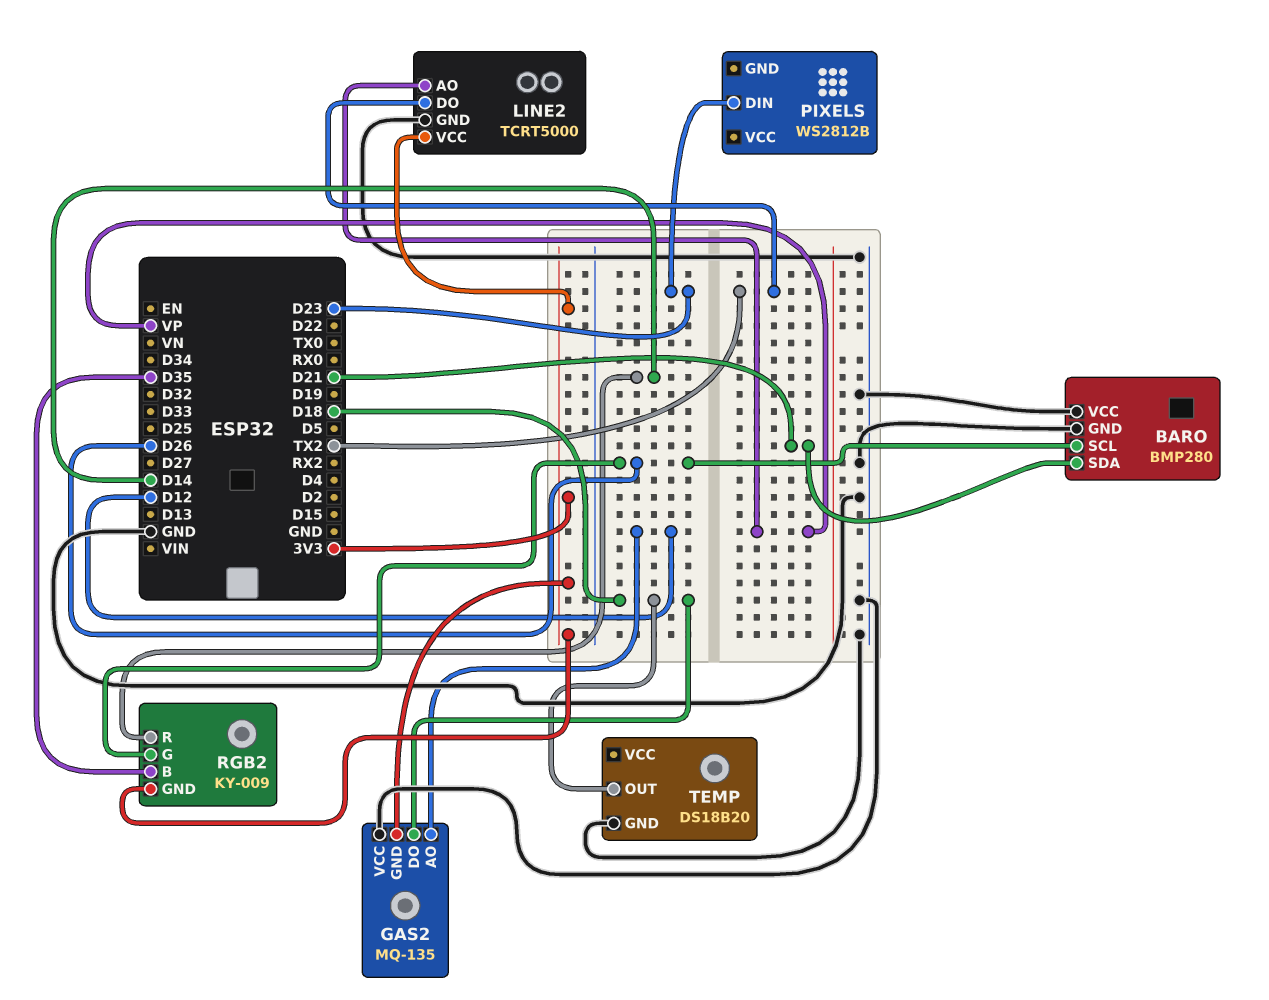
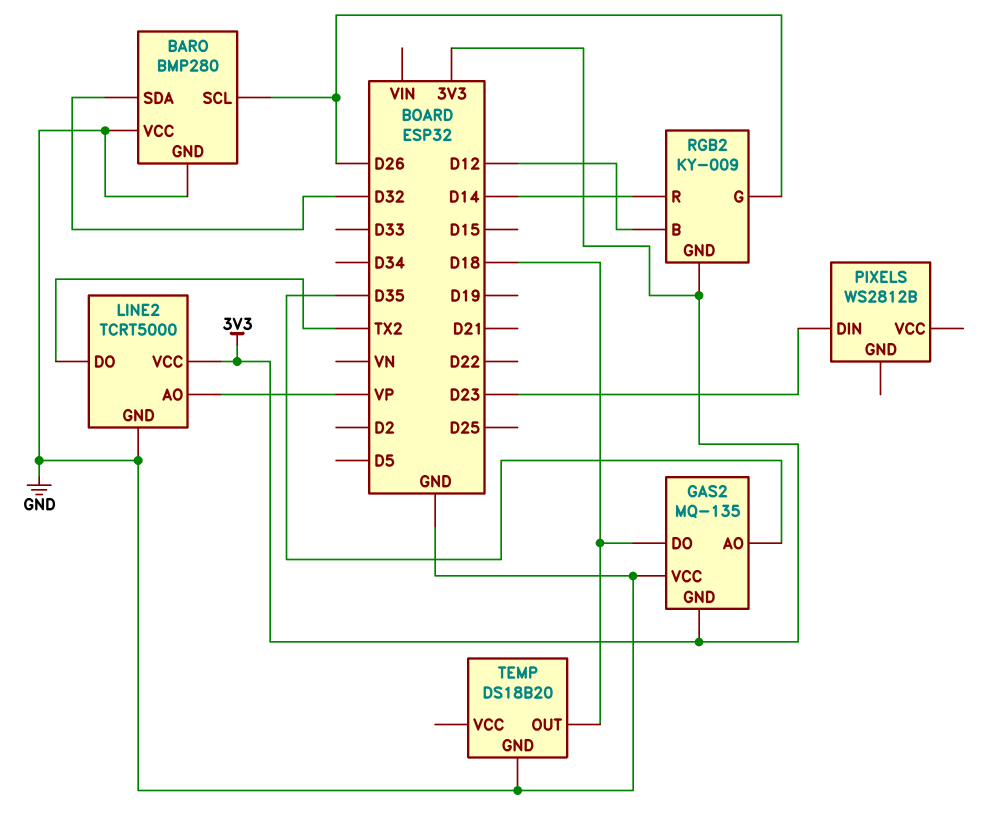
BARO pin SDA: D21 -> D32
GAS2 pin AO: D12 -> D35
RGB2 pin B: D35 -> D12

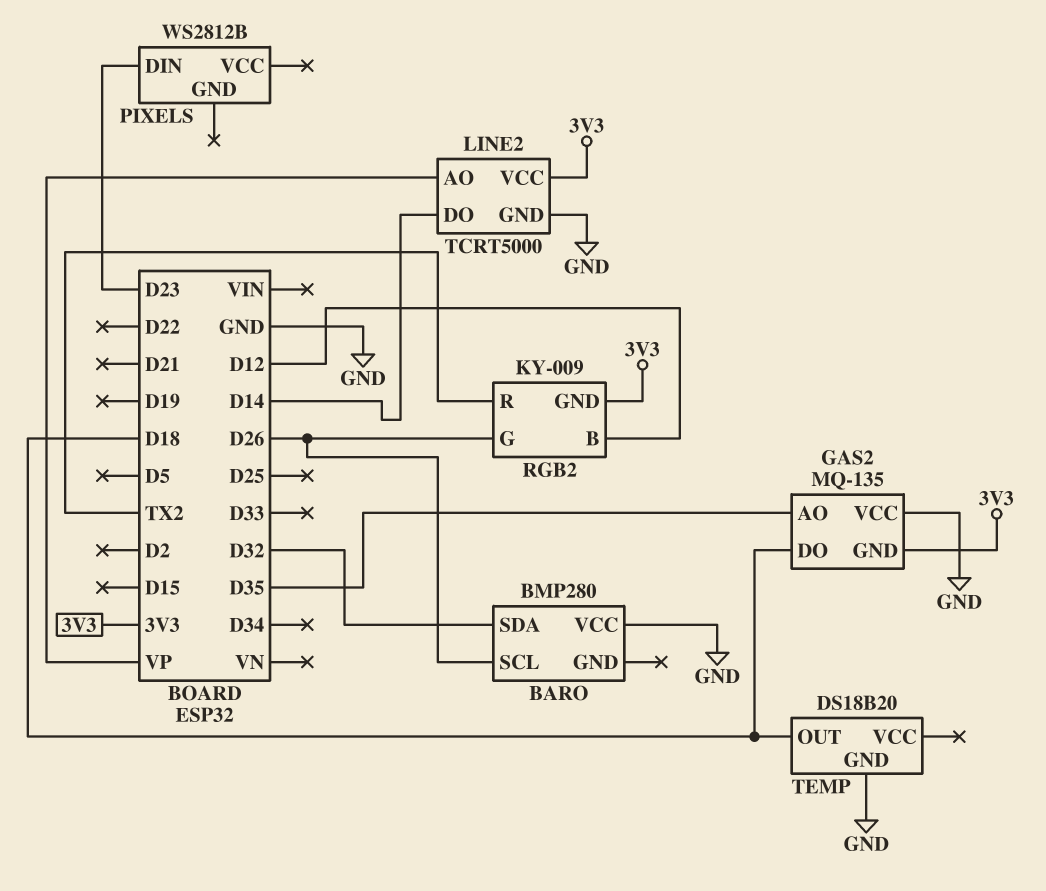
BARO pin GND: GND -> none
LINE2 pin DO: TX2 -> D14
RGB2 pin R: D14 -> TX2

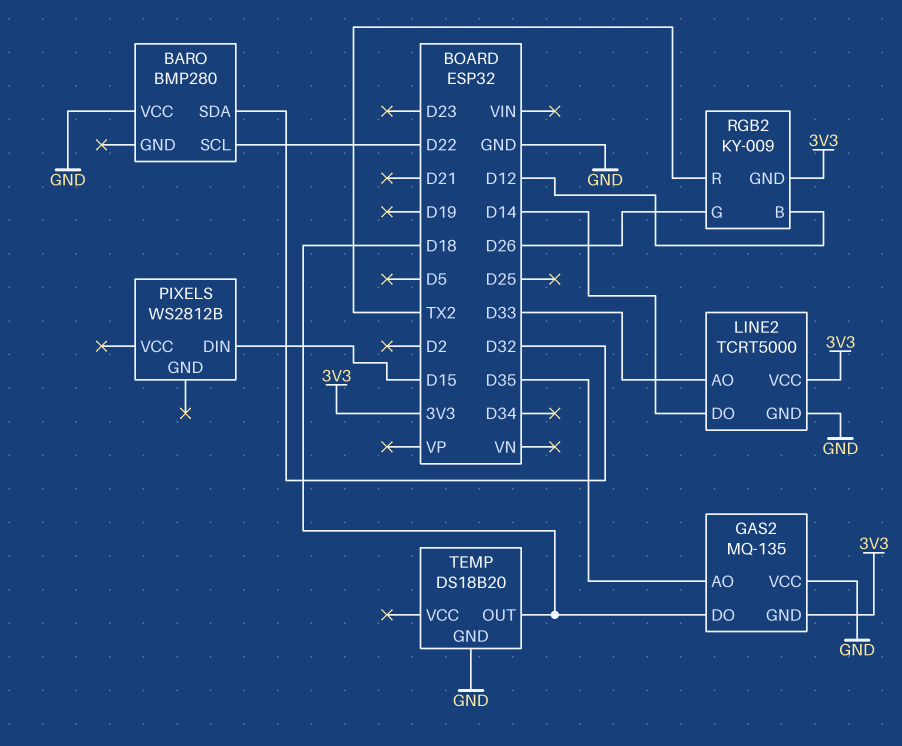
BARO pin SCL: D26 -> D22
LINE2 pin AO: VP -> D33
PIXELS pin DIN: D23 -> D15

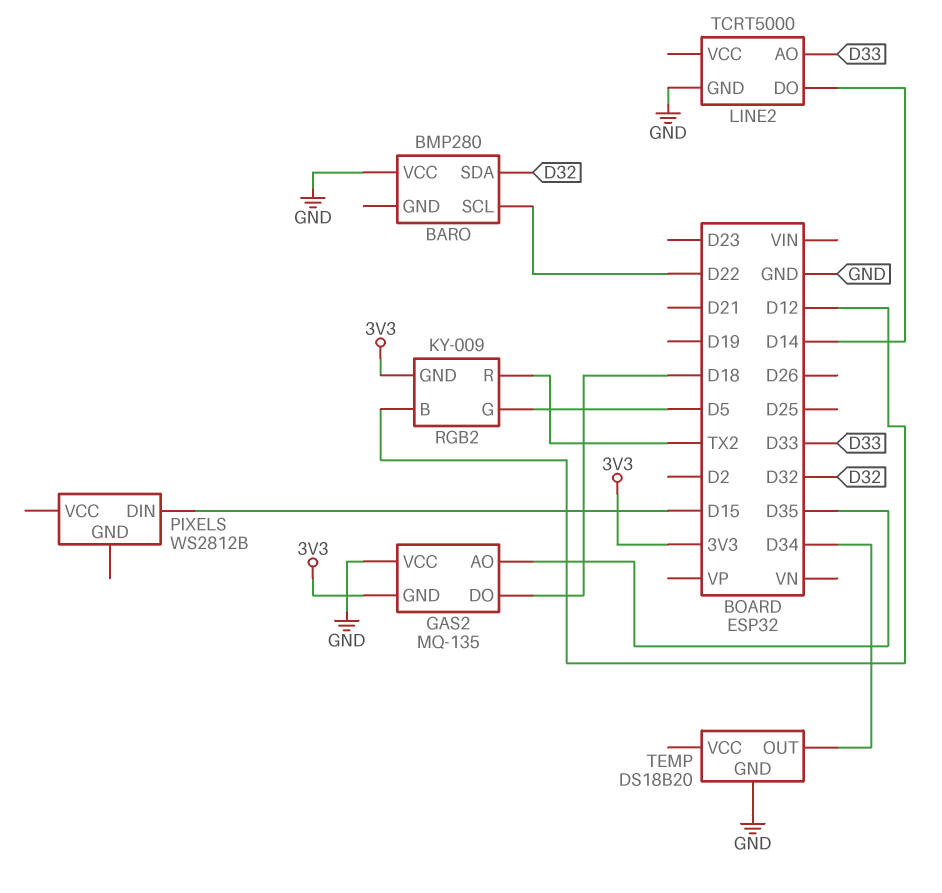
LINE2 pin VCC: 3V3 -> none
RGB2 pin G: D26 -> D5
TEMP pin OUT: D18 -> D34

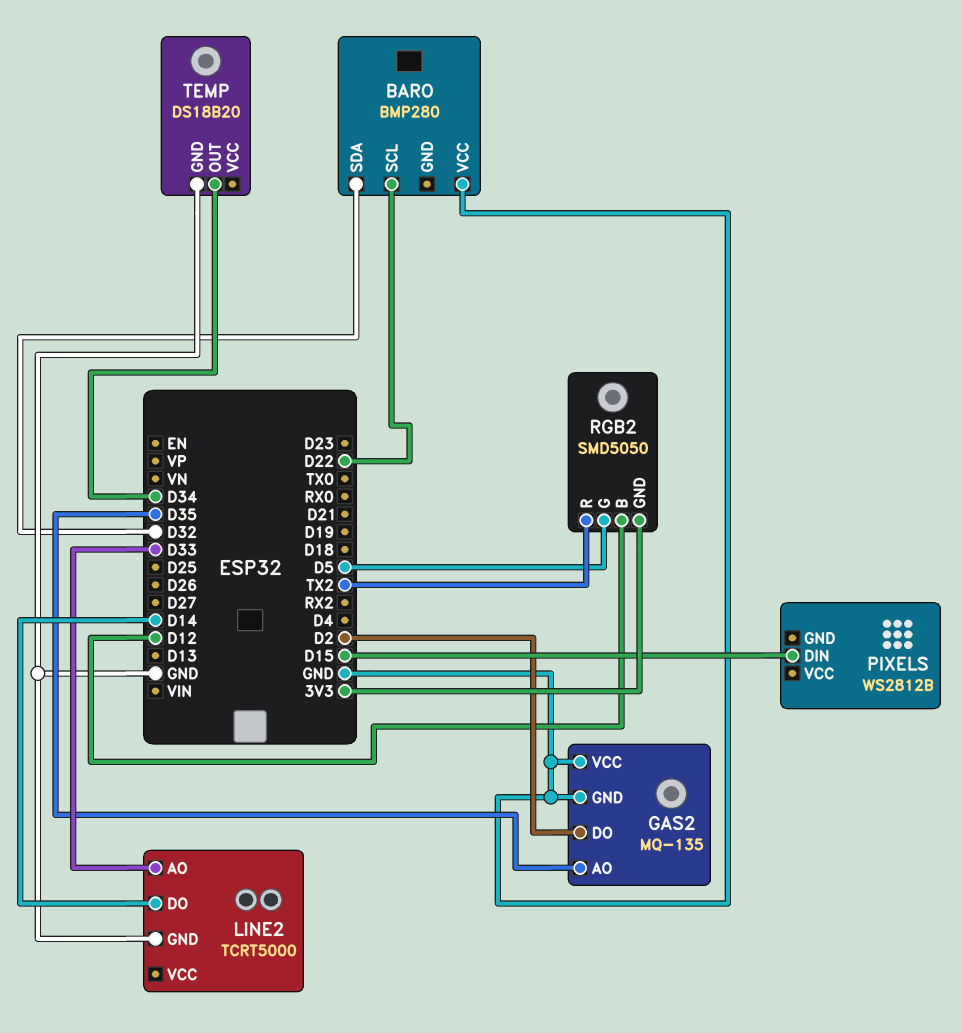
GAS2 pin DO: D18 -> D2
GAS2 pin GND: 3V3 -> GND
RGB2: KY-009 -> SMD5050

